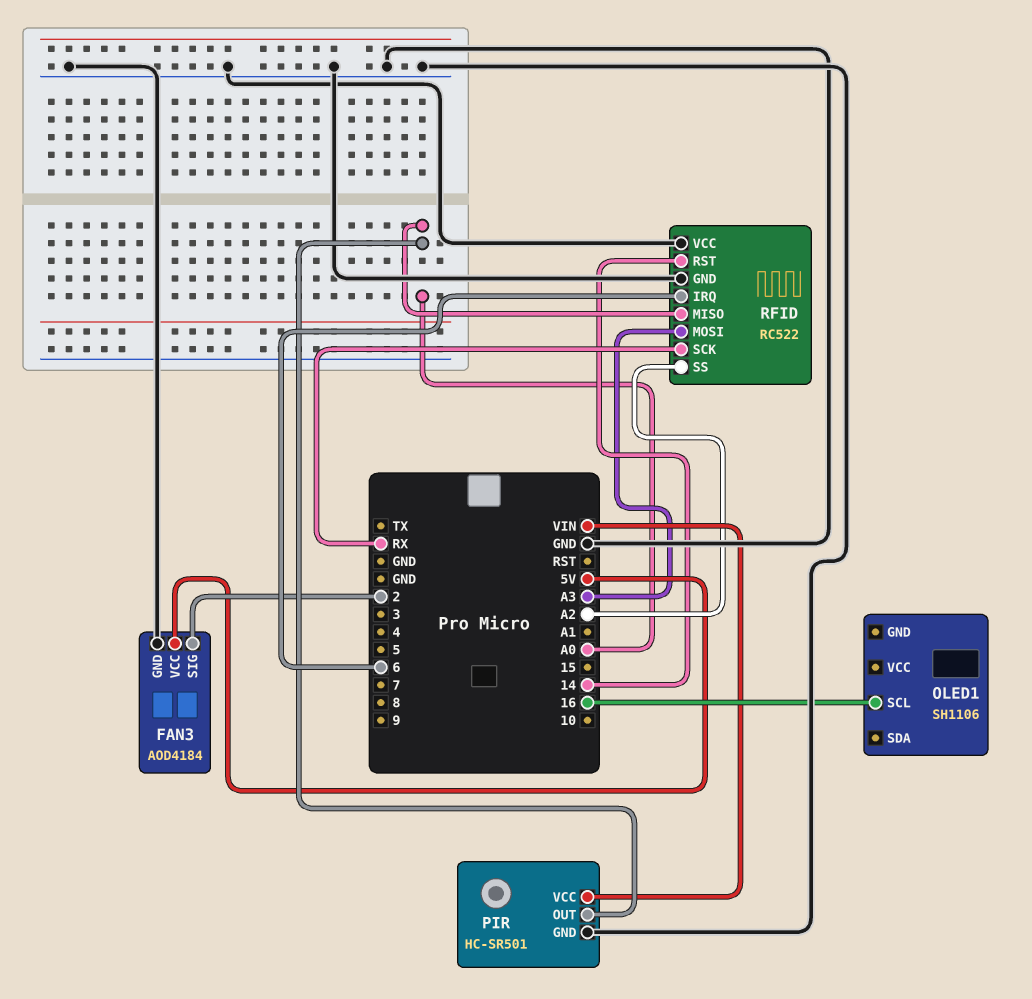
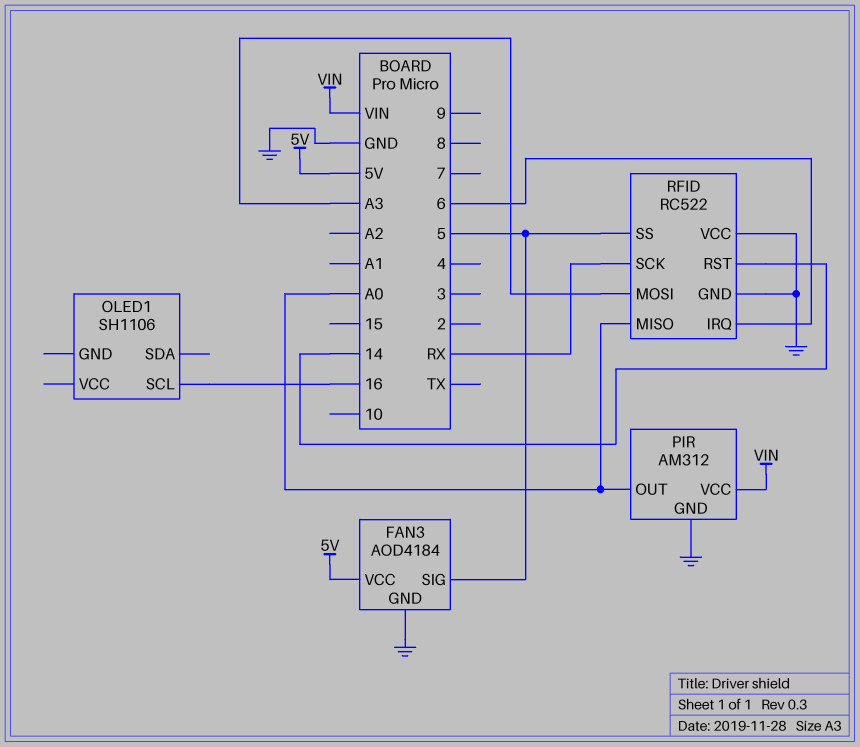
FAN3 pin SIG: 2 -> 5
PIR: HC-SR501 -> AM312
RFID pin SS: A2 -> 5

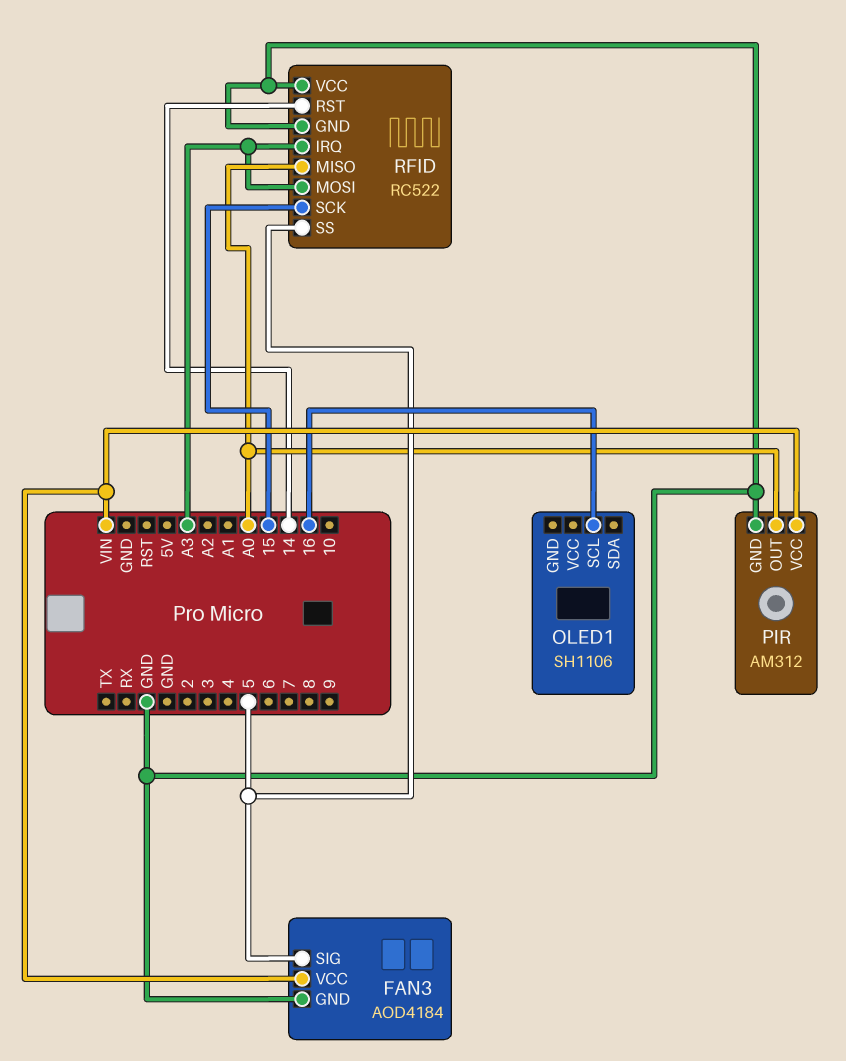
FAN3 pin VCC: 5V -> VIN
RFID pin IRQ: 6 -> A3
RFID pin SCK: RX -> 15

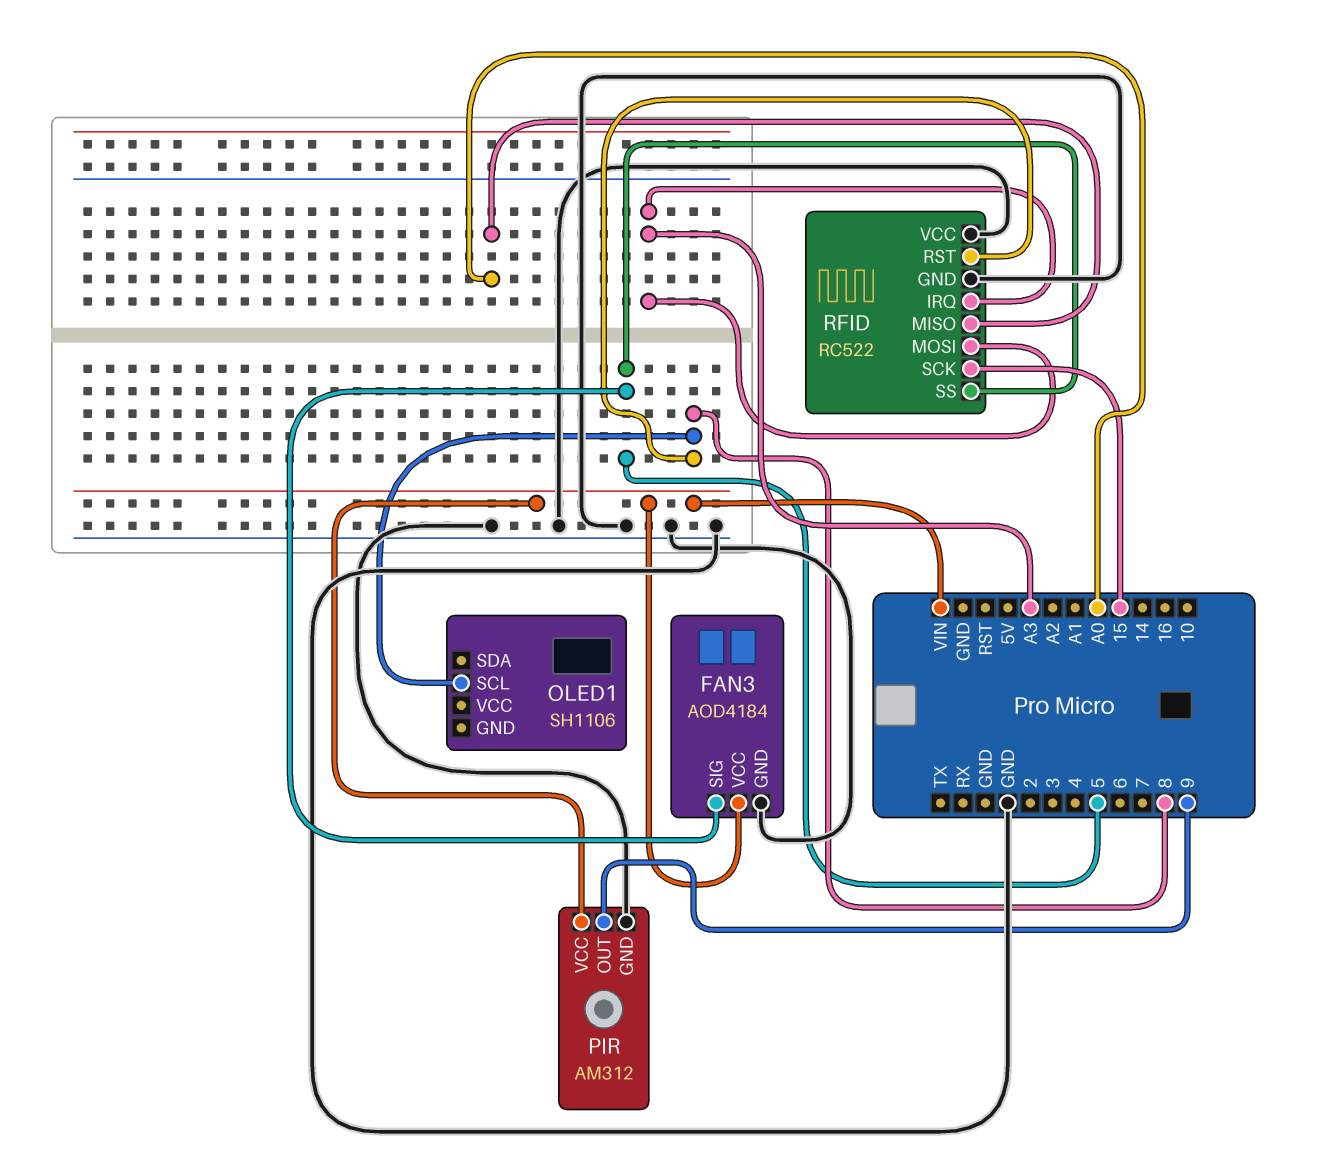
OLED1 pin SCL: 16 -> 8
PIR pin OUT: A0 -> 9
RFID pin RST: 14 -> 8

